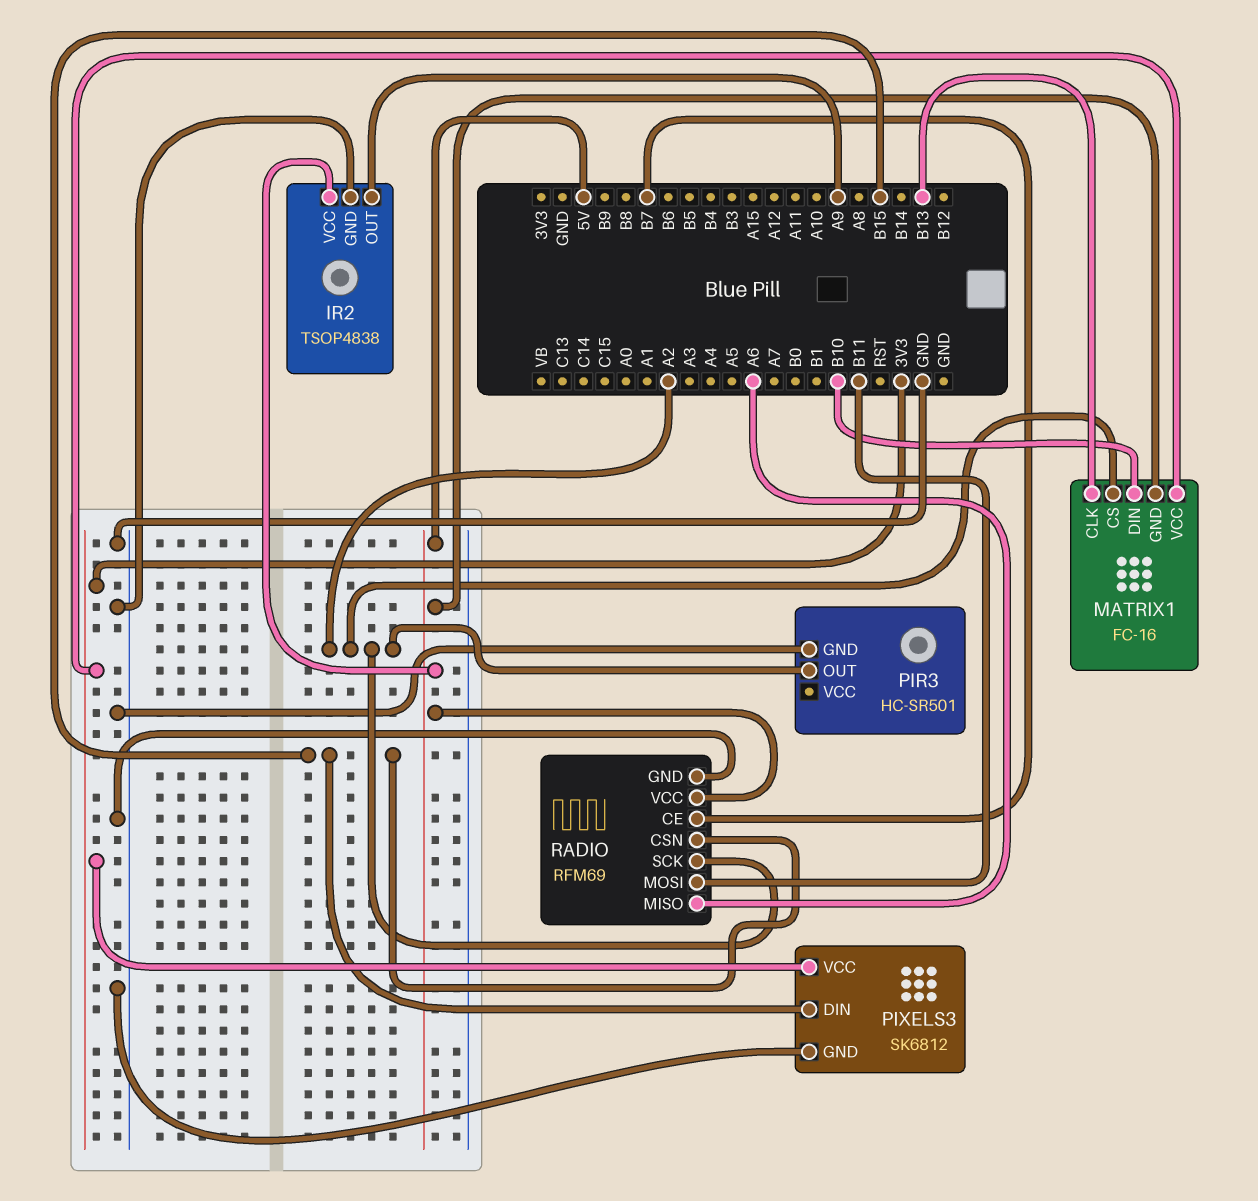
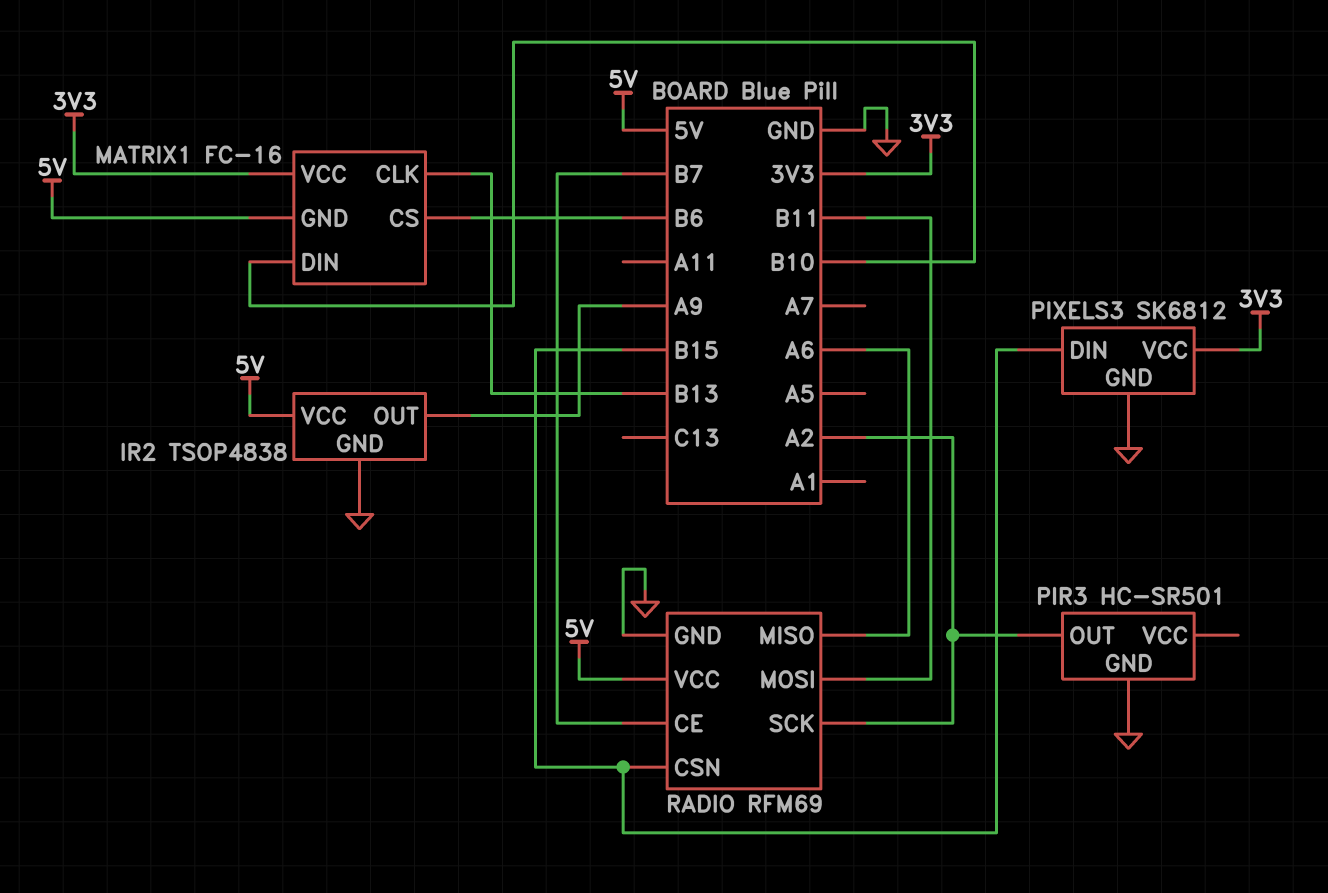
MATRIX1 pin CS: A2 -> B6

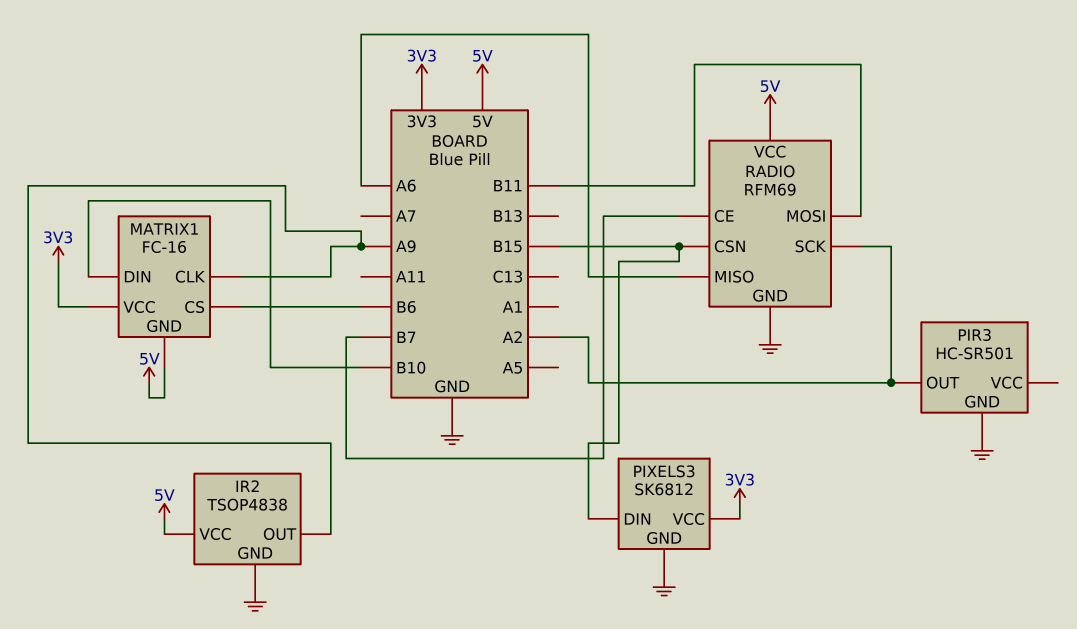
MATRIX1 pin CLK: B13 -> A9

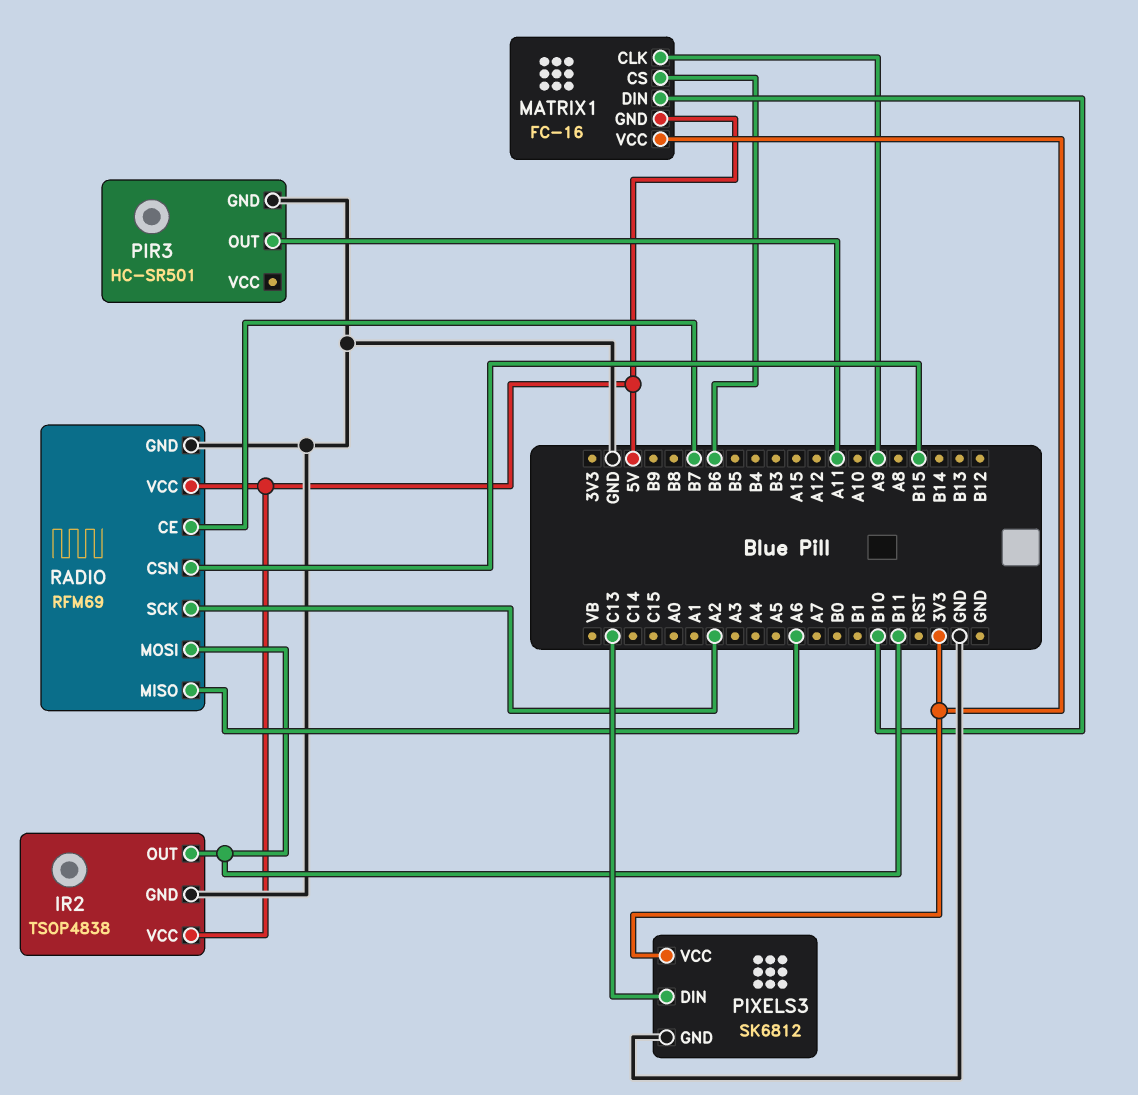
IR2 pin OUT: A9 -> B11
PIR3 pin OUT: A2 -> A11
PIXELS3 pin DIN: B15 -> C13

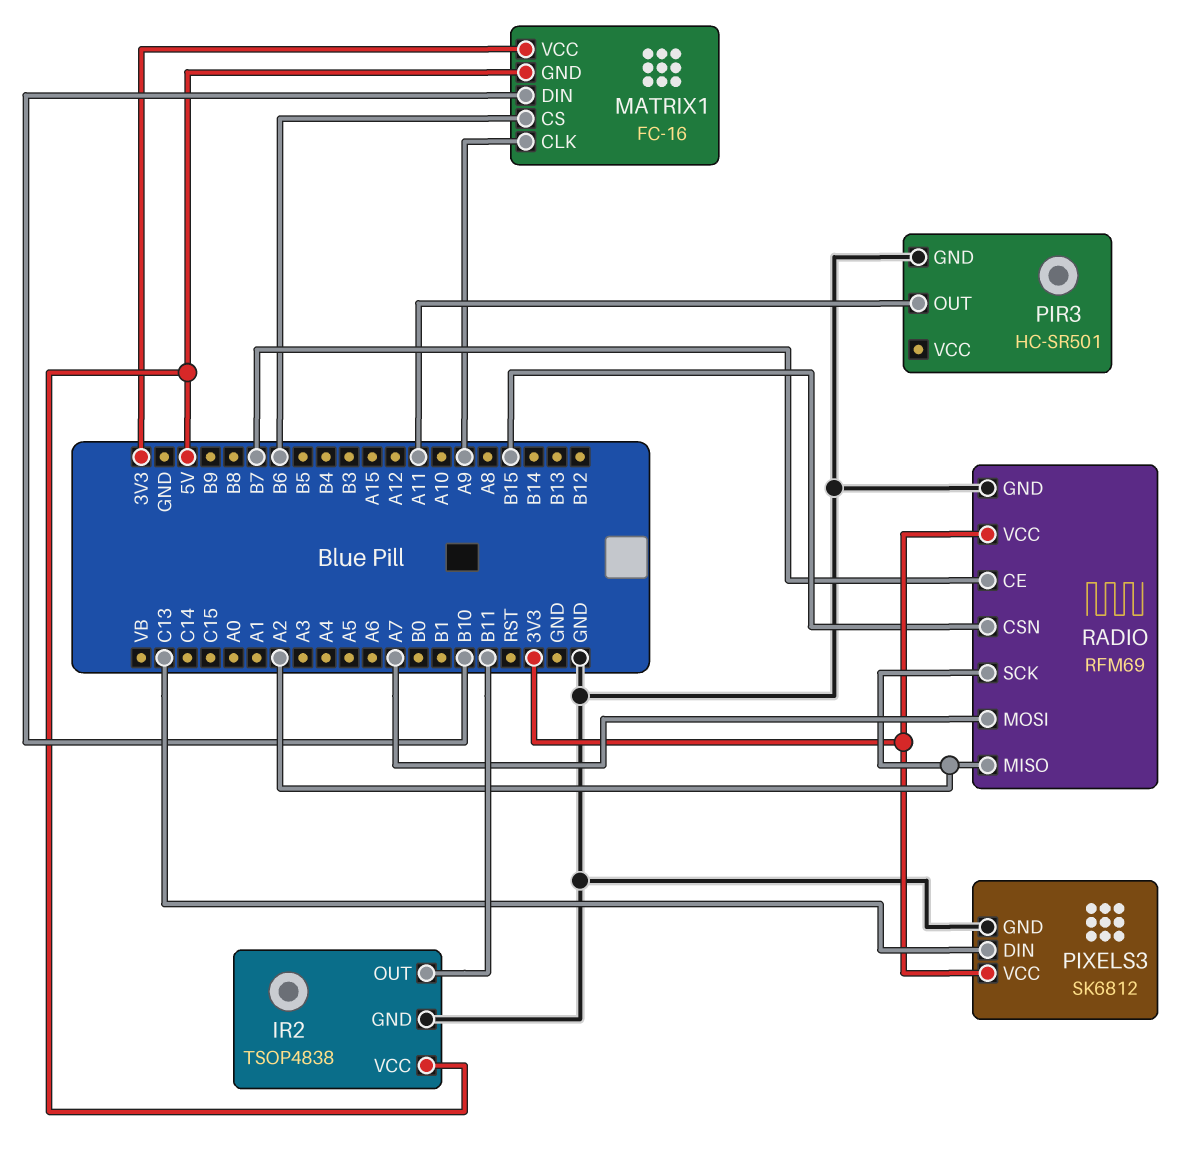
RADIO pin MISO: A6 -> A2
RADIO pin MOSI: B11 -> A7
RADIO pin VCC: 5V -> 3V3

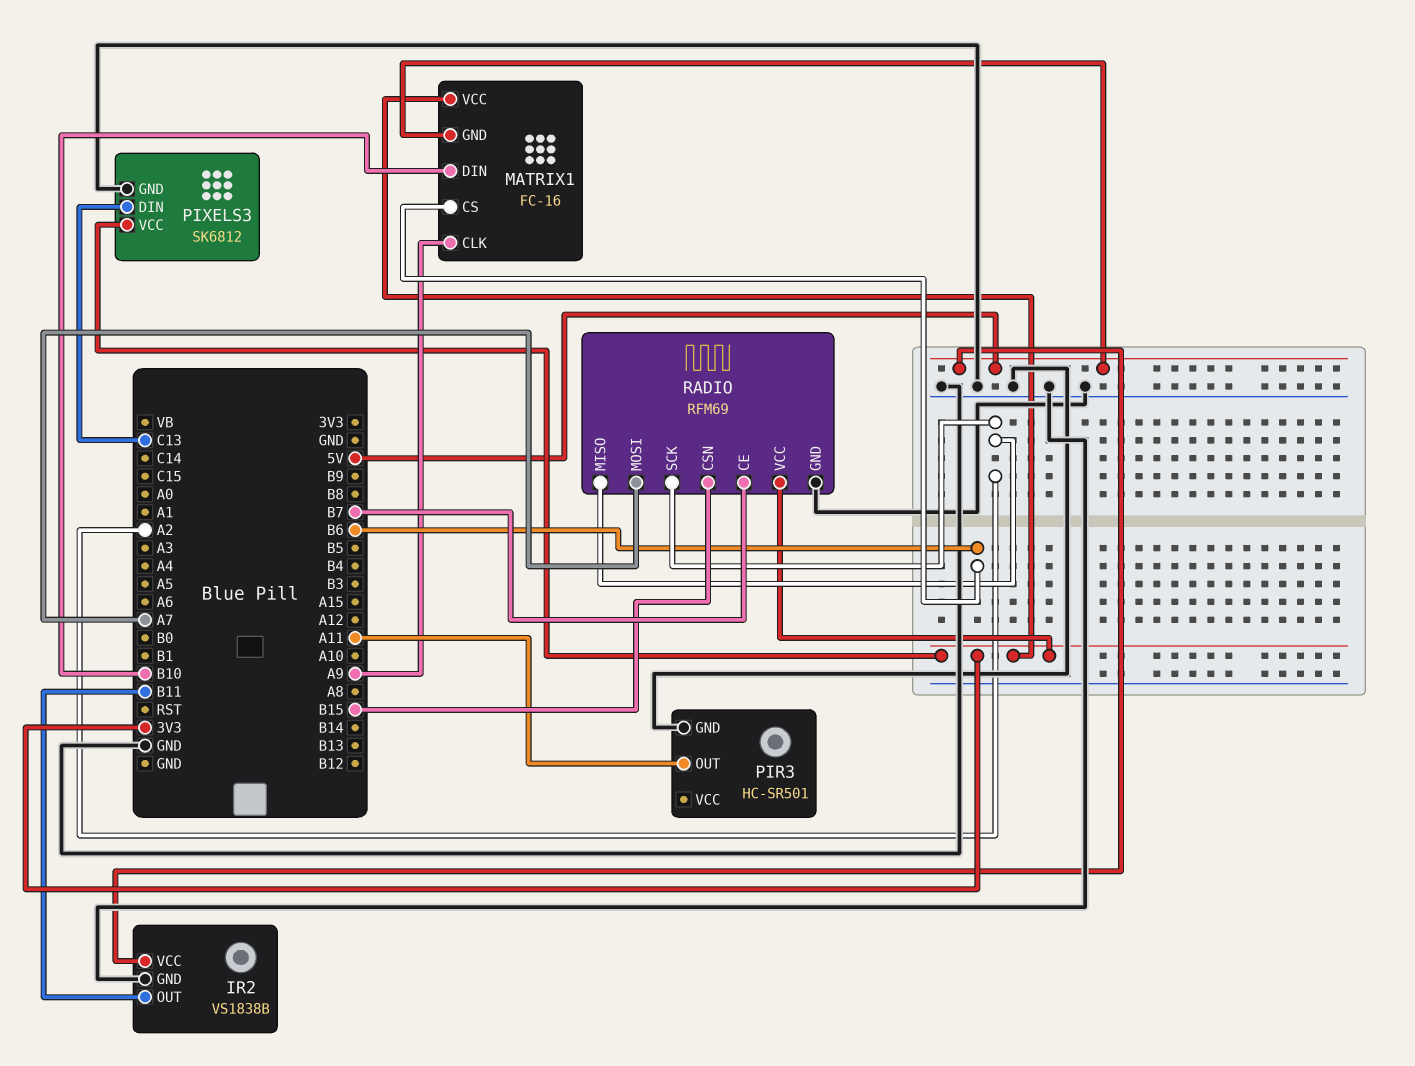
IR2: TSOP4838 -> VS1838B

